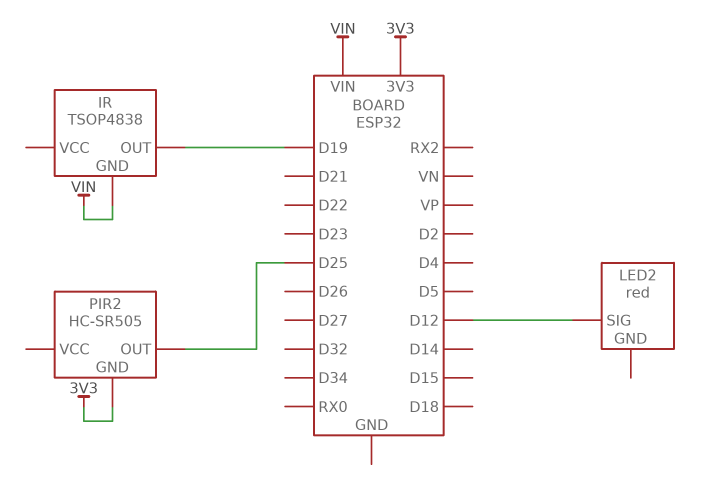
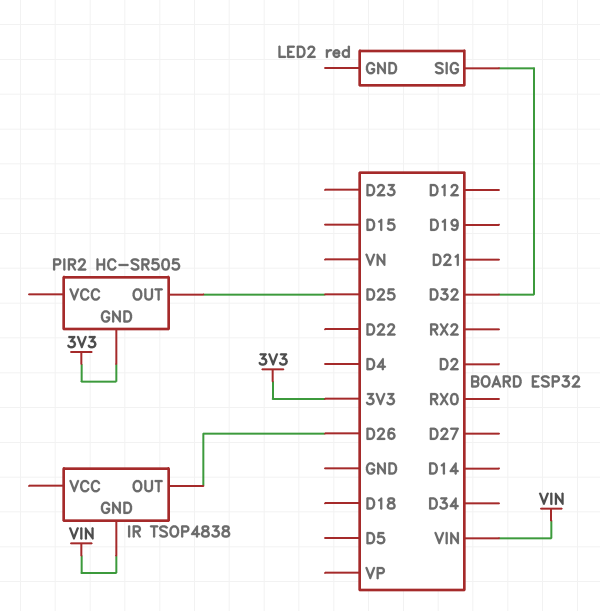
IR pin OUT: D19 -> D26
LED2 pin SIG: D12 -> D32

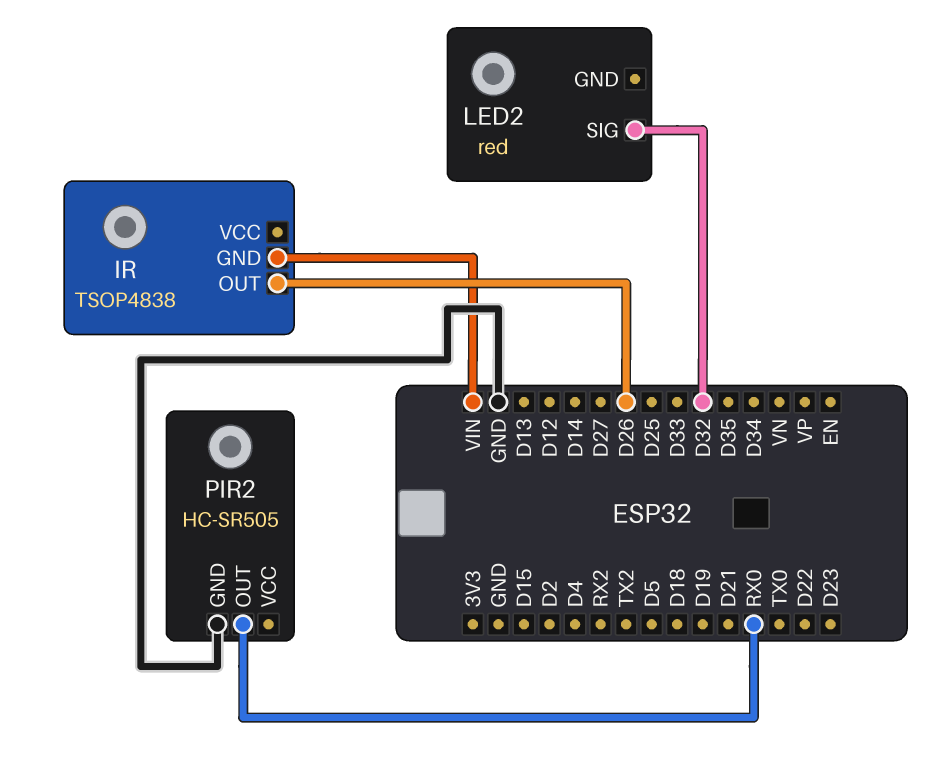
PIR2 pin GND: 3V3 -> GND
PIR2 pin OUT: D25 -> RX0

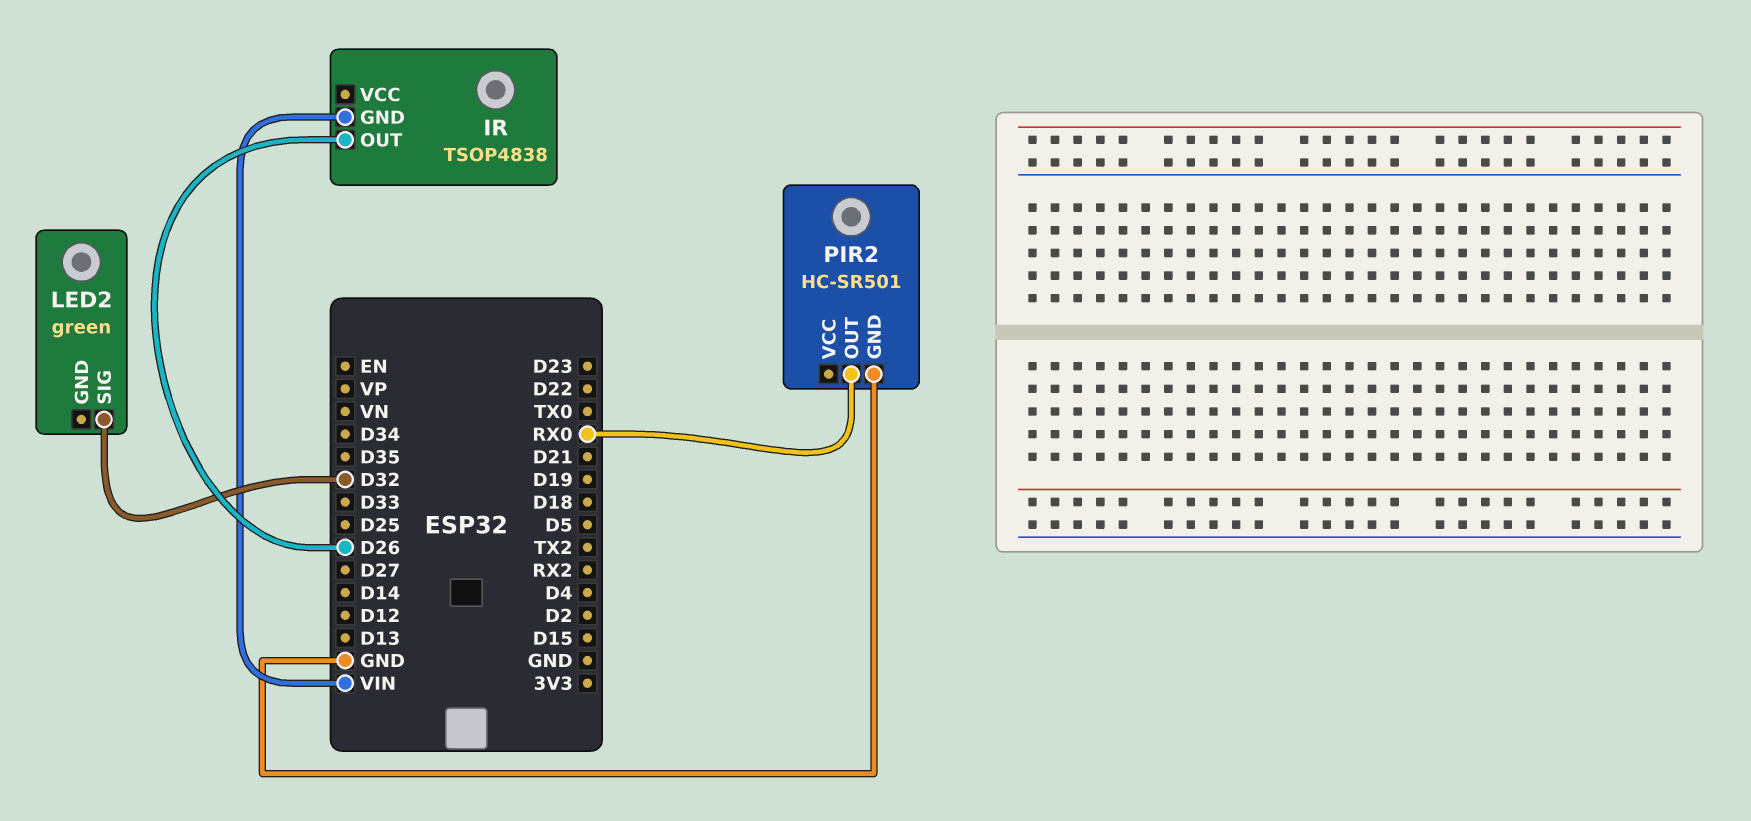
LED2: red -> green
PIR2: HC-SR505 -> HC-SR501

